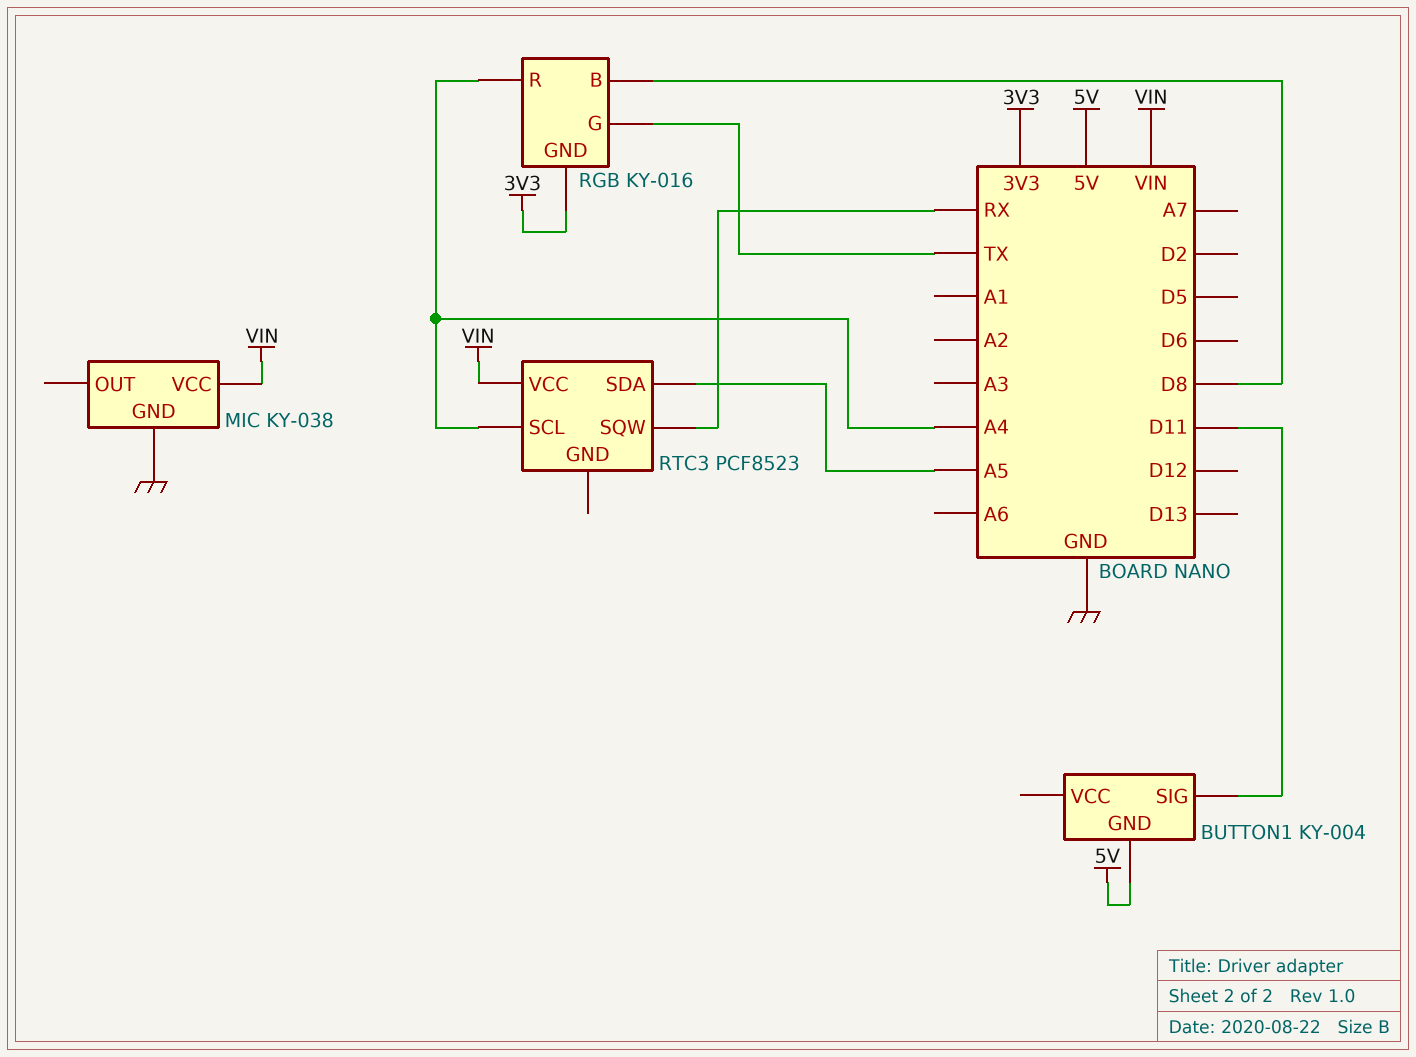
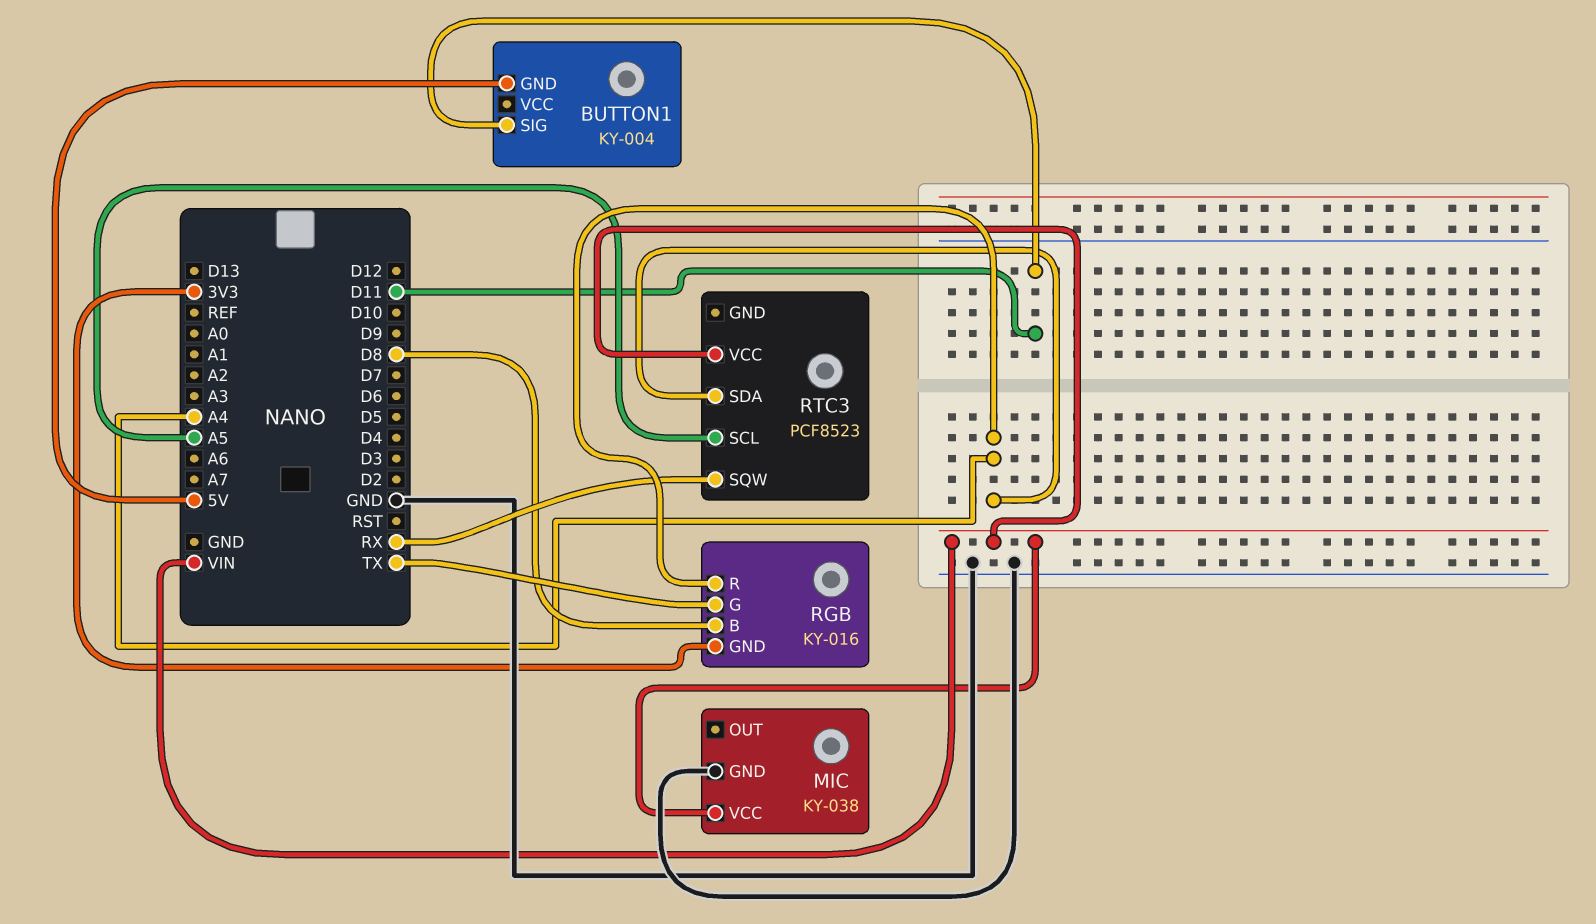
RTC3 pin SCL: A4 -> A5
RTC3 pin SDA: A5 -> A4

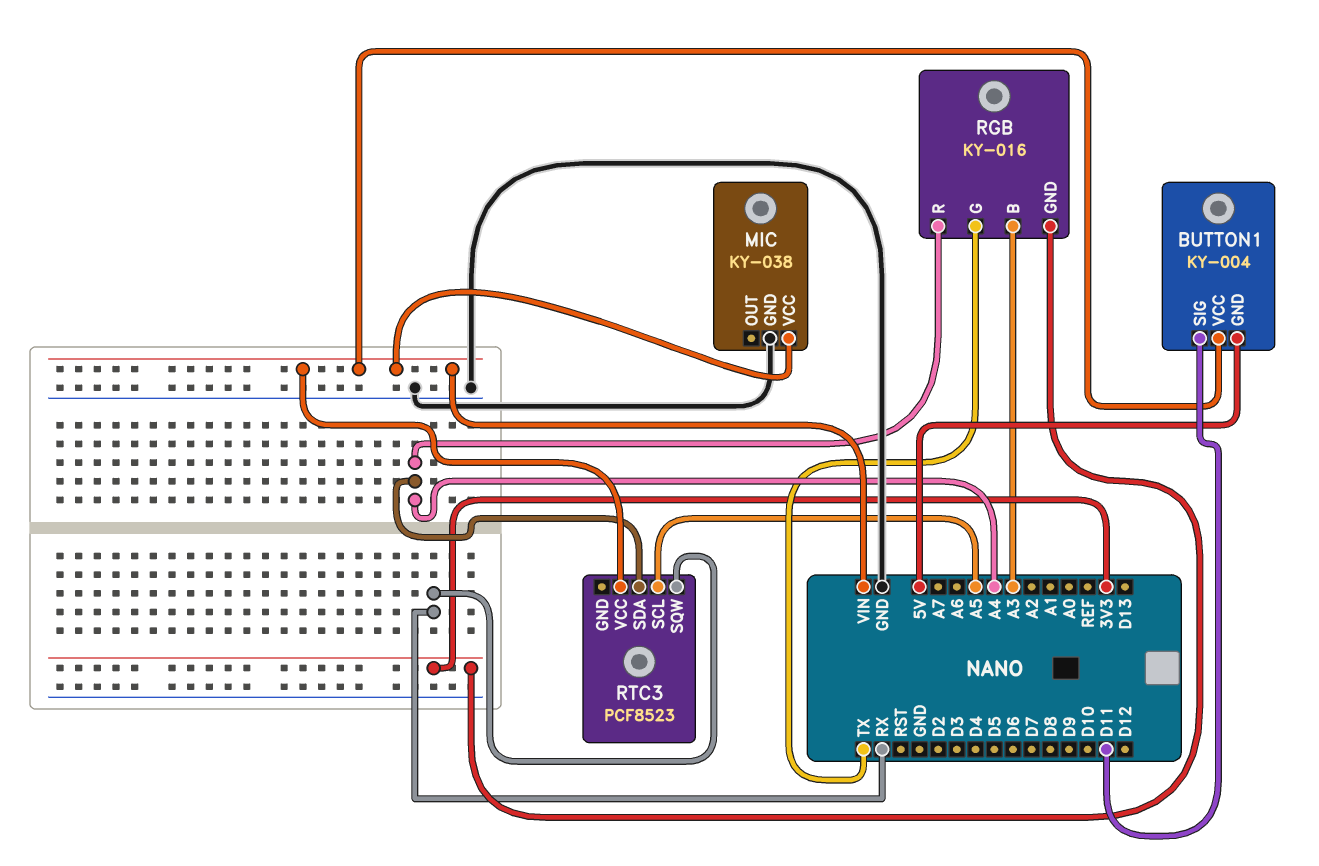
BUTTON1 pin VCC: none -> VIN
RGB pin B: D8 -> A3

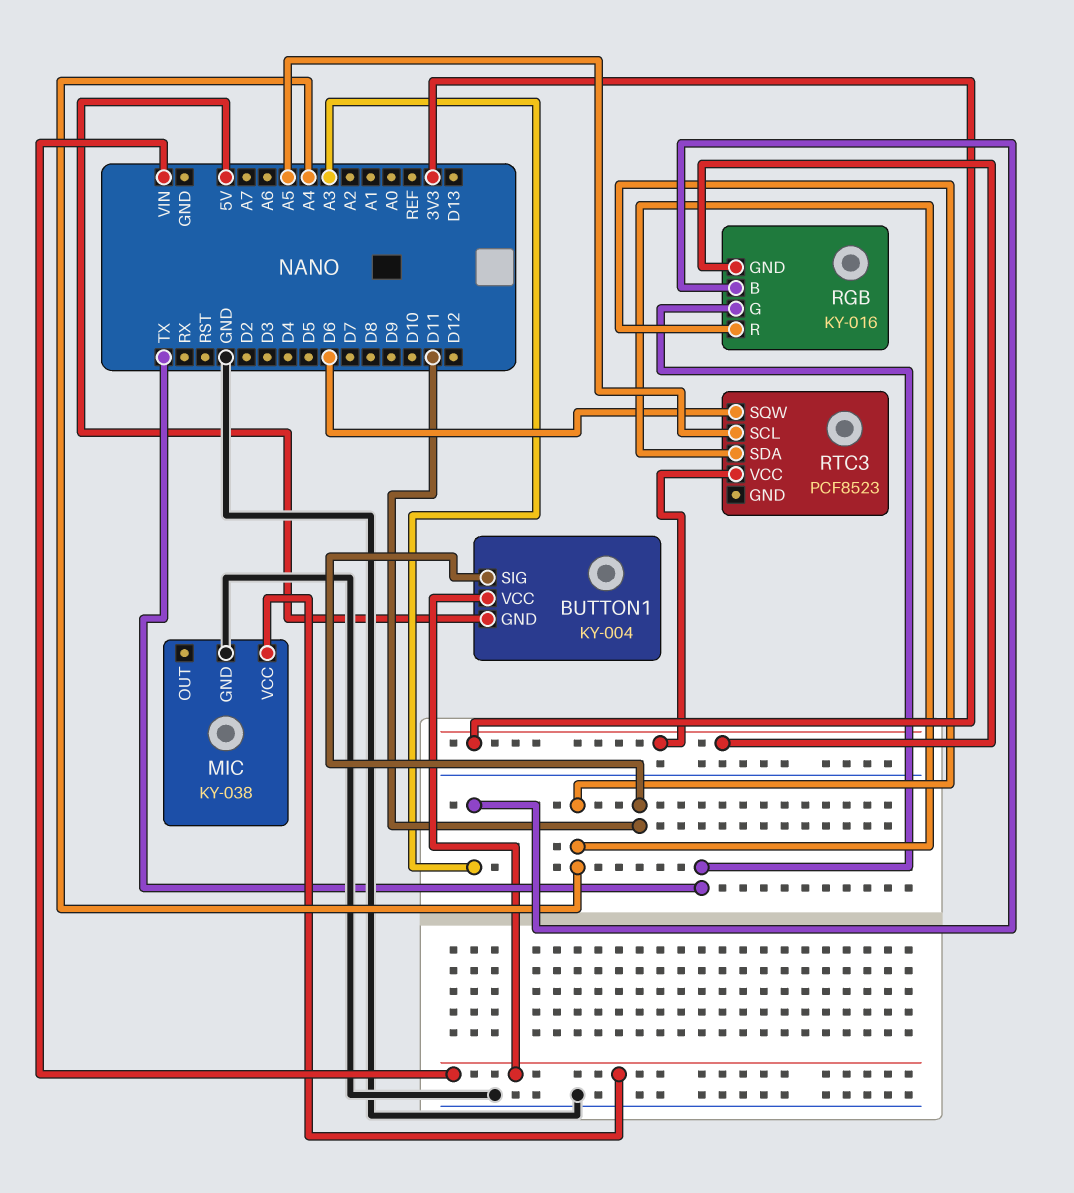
RTC3 pin SQW: RX -> D6
RTC3 pin VCC: VIN -> 3V3

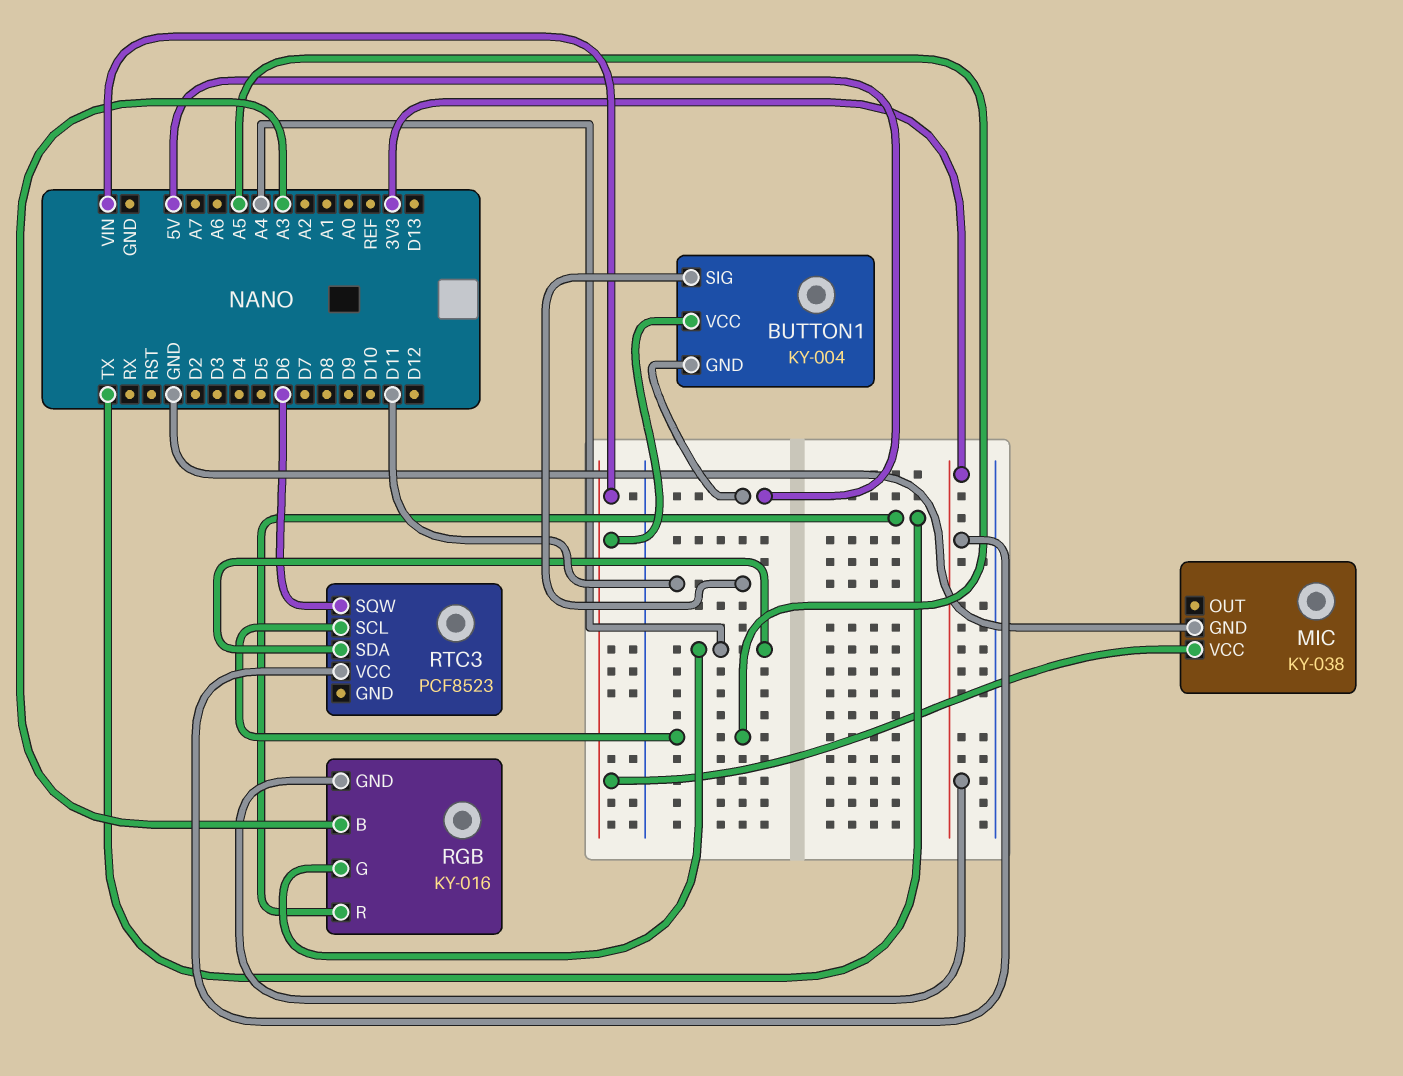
RGB pin G: TX -> A4
RGB pin R: A4 -> TX

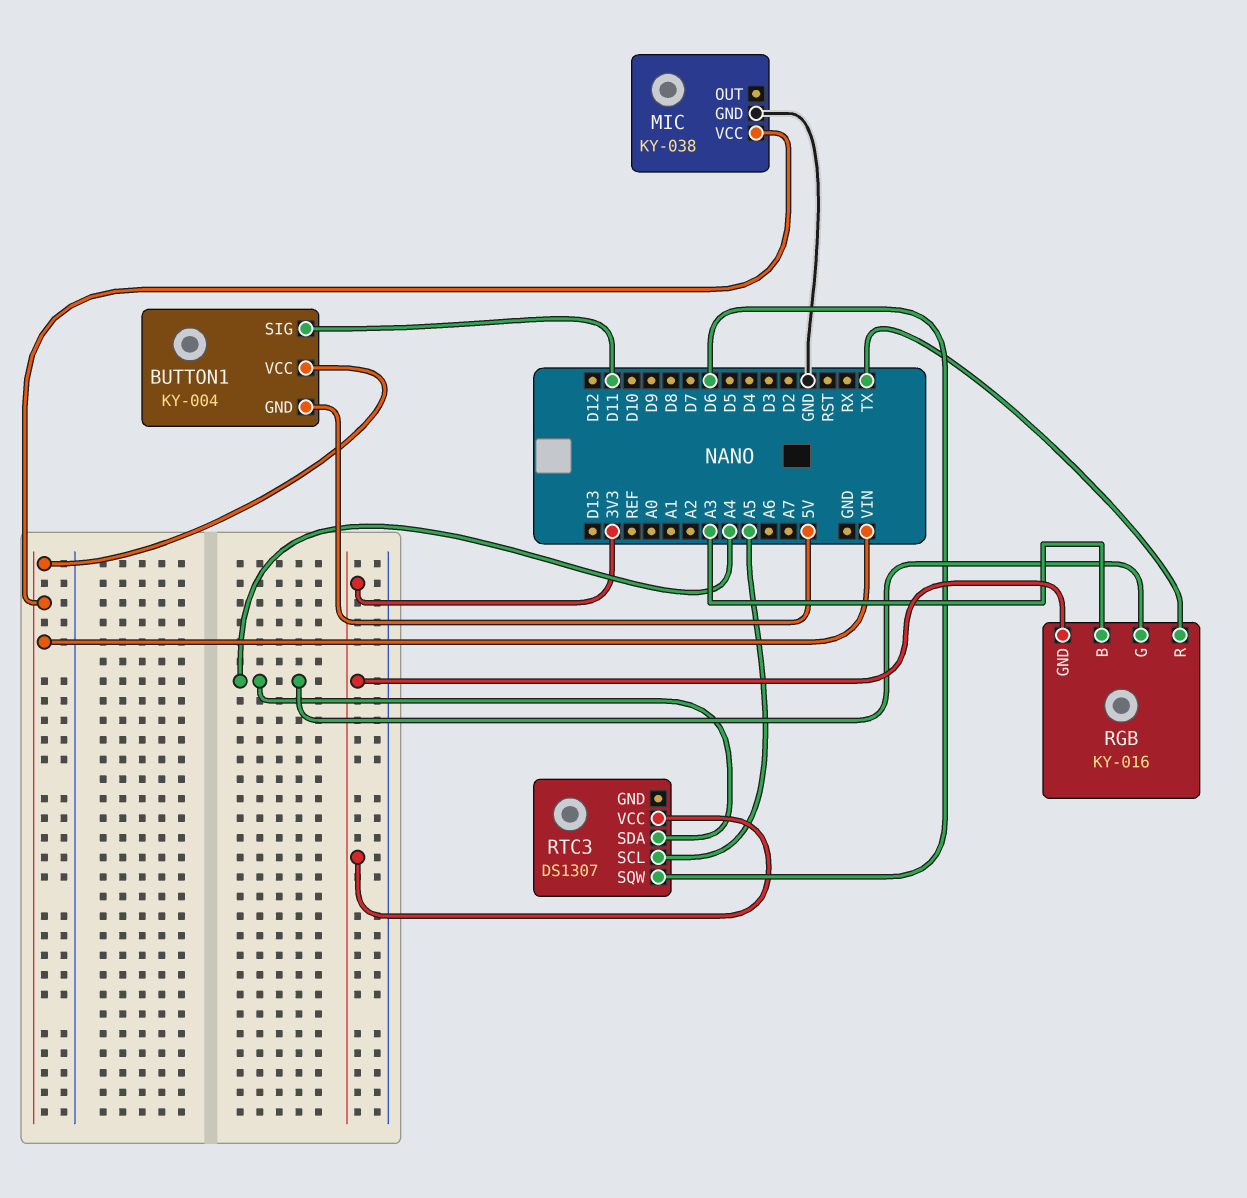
RTC3: PCF8523 -> DS1307

